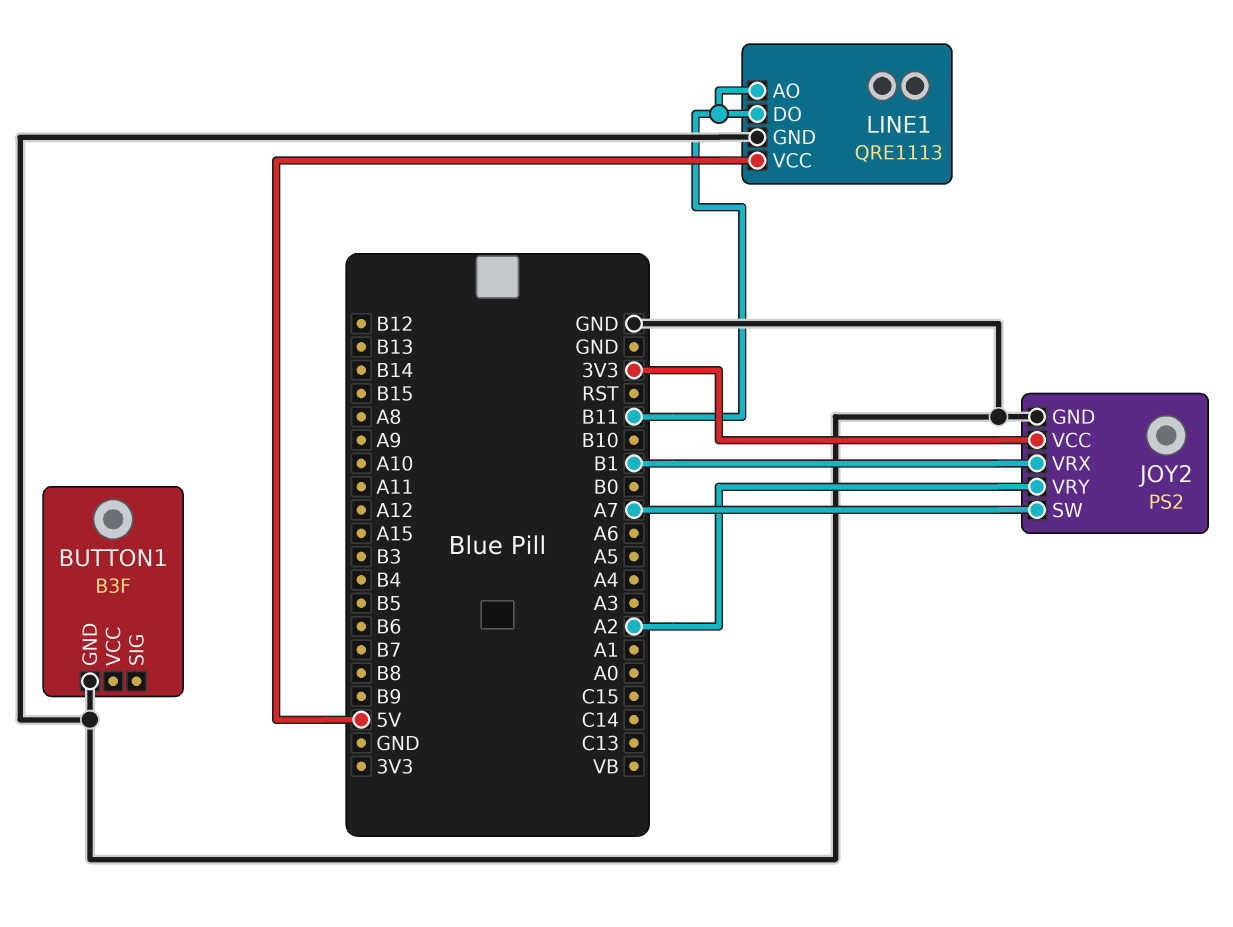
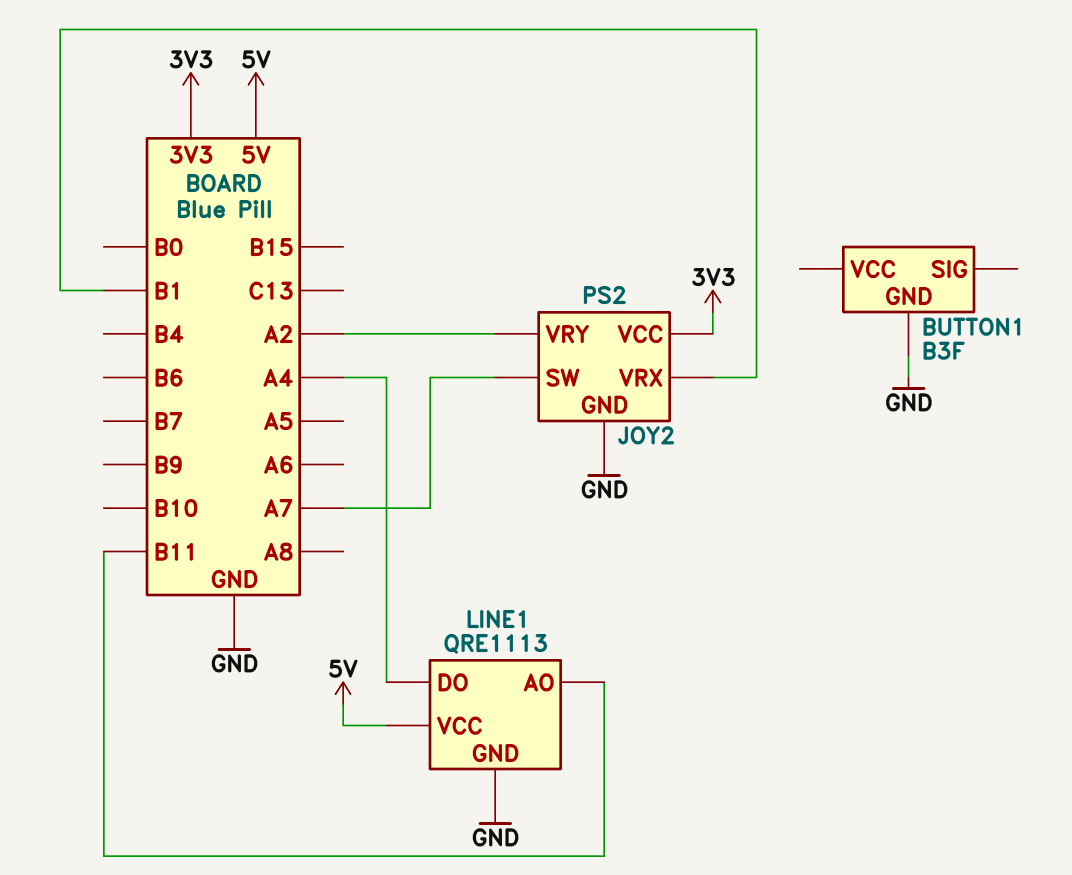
LINE1 pin DO: B11 -> A4

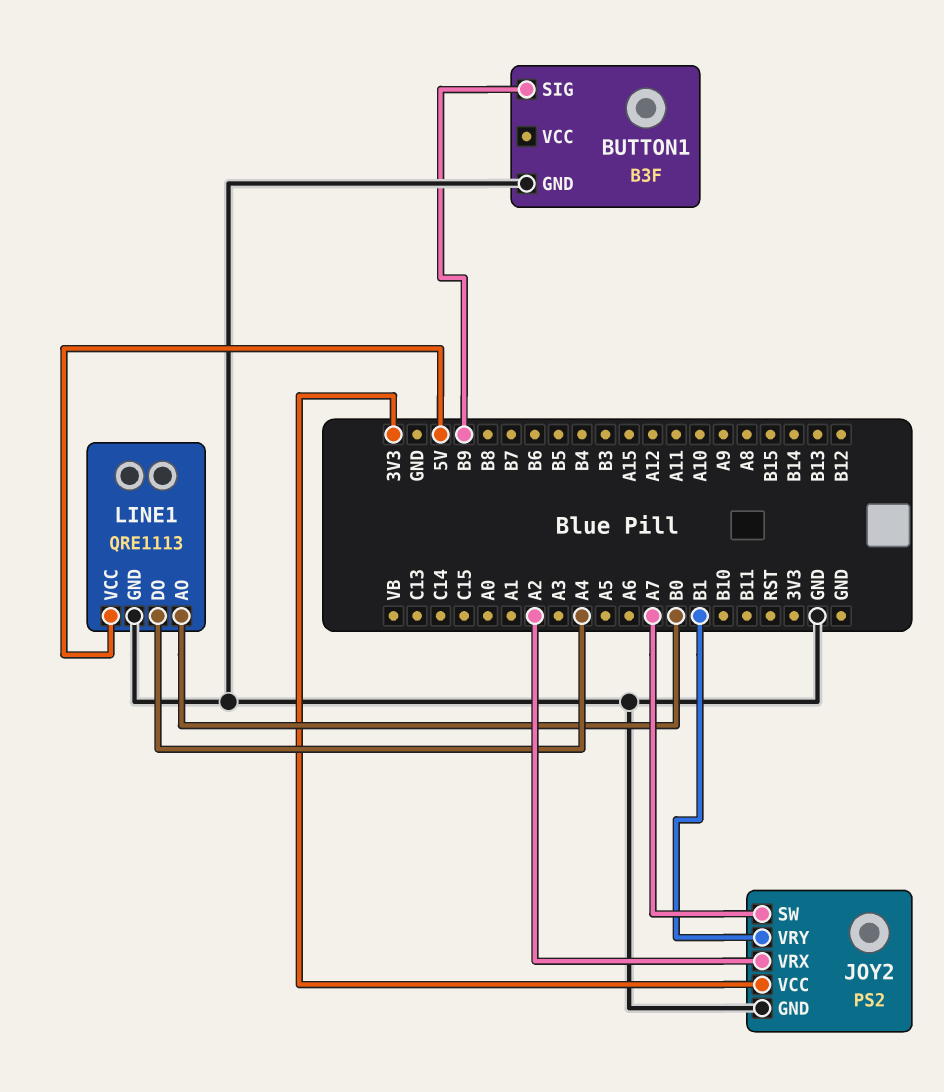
BUTTON1 pin SIG: none -> B9
JOY2 pin VRX: B1 -> A2
JOY2 pin VRY: A2 -> B1
LINE1 pin AO: B11 -> B0

